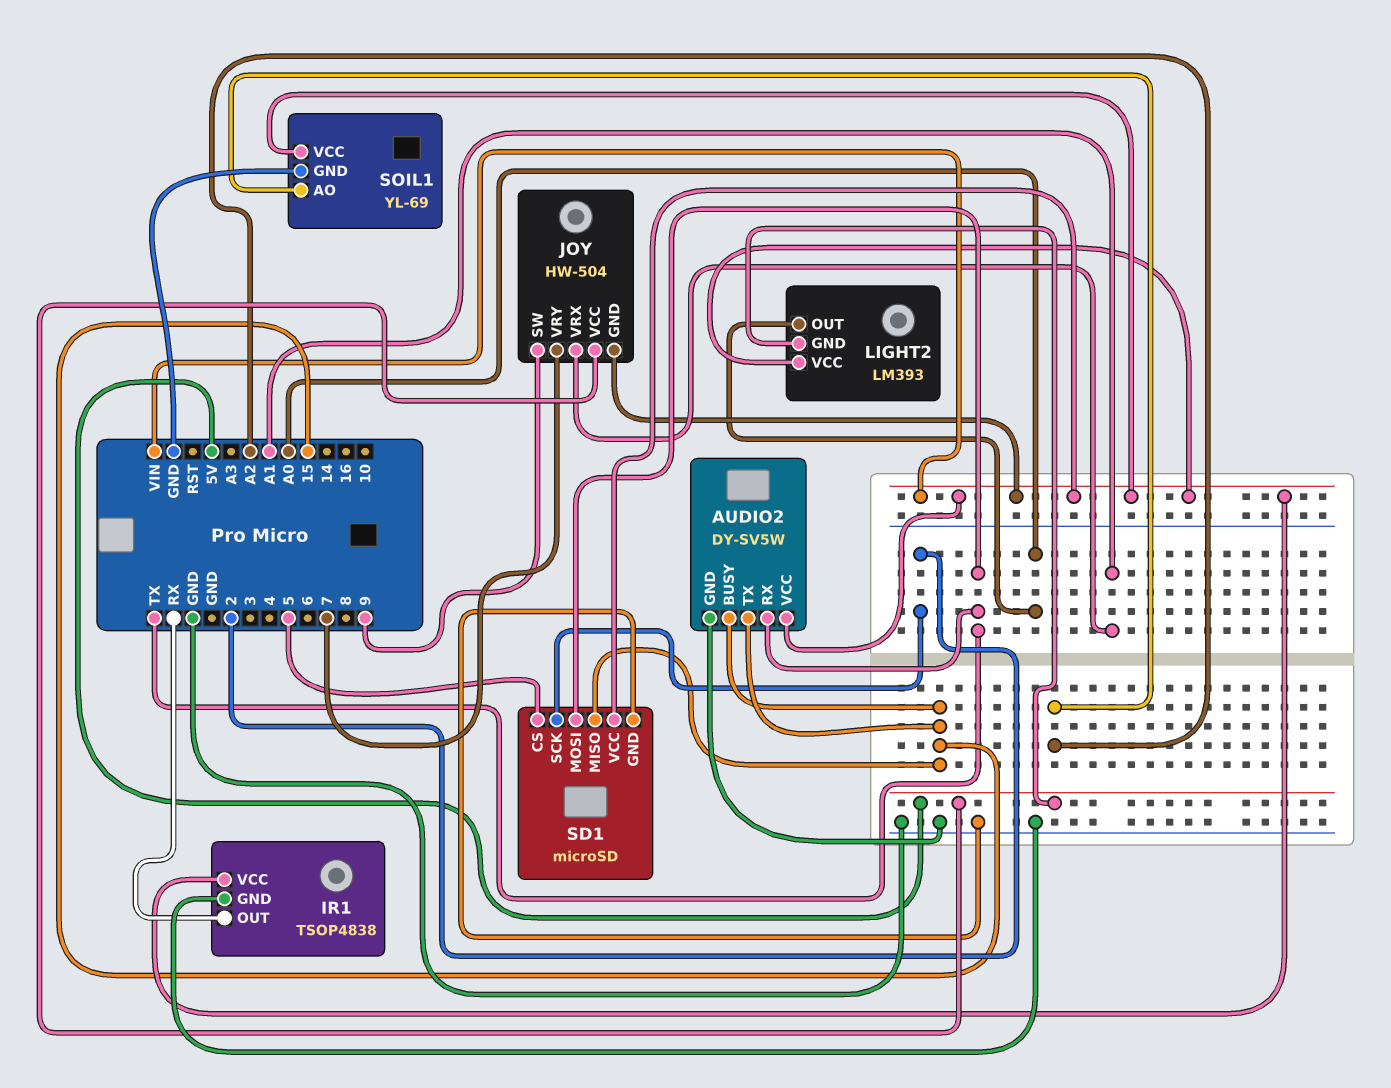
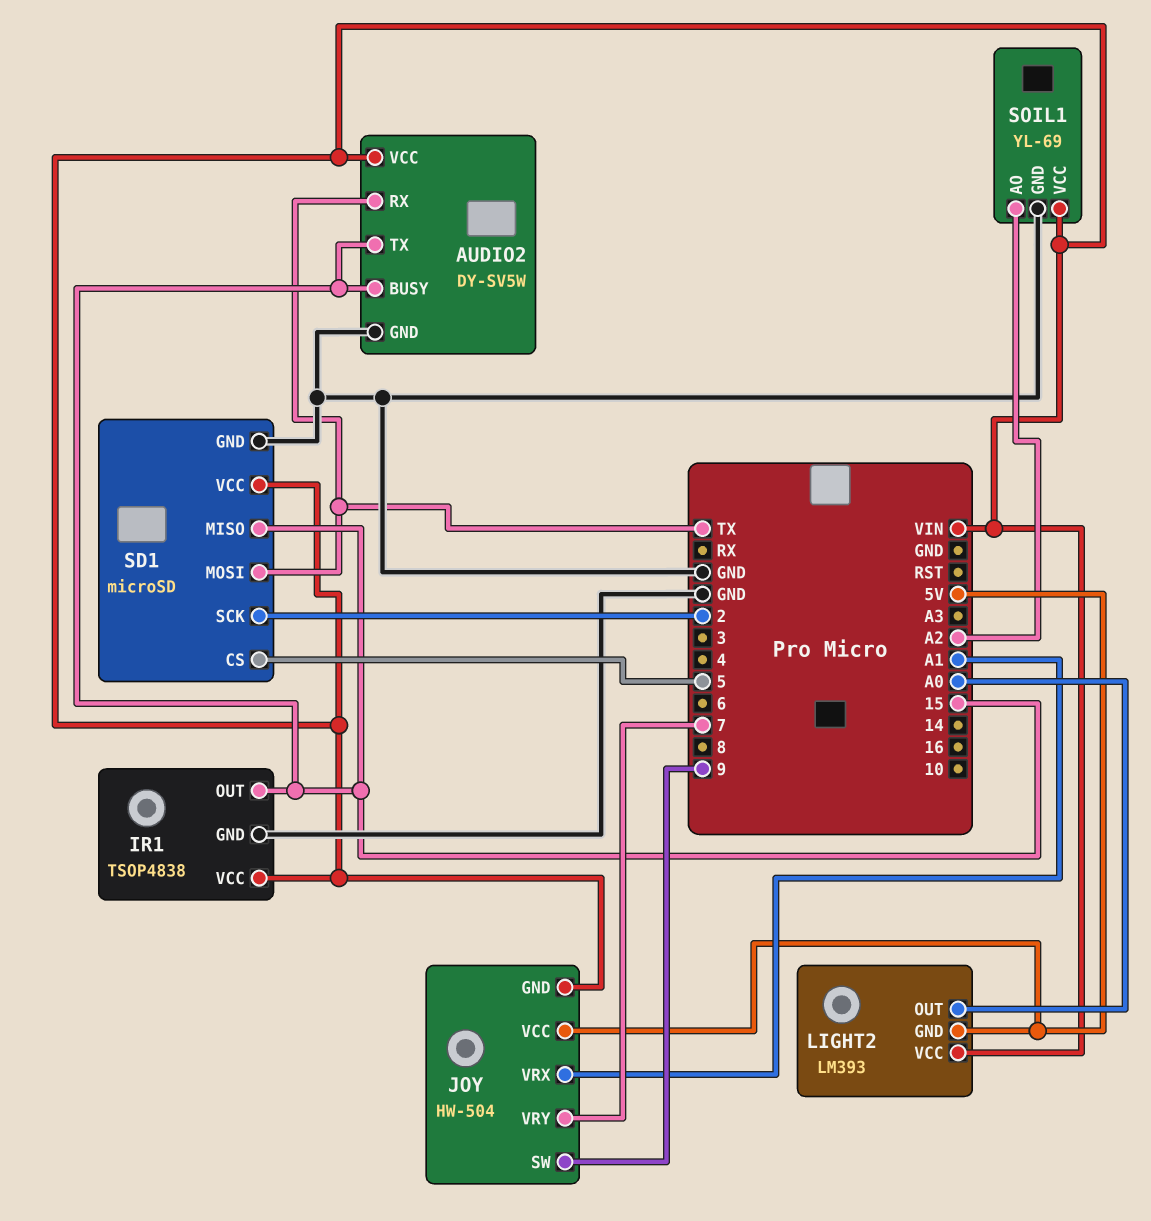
IR1 pin OUT: RX -> 15

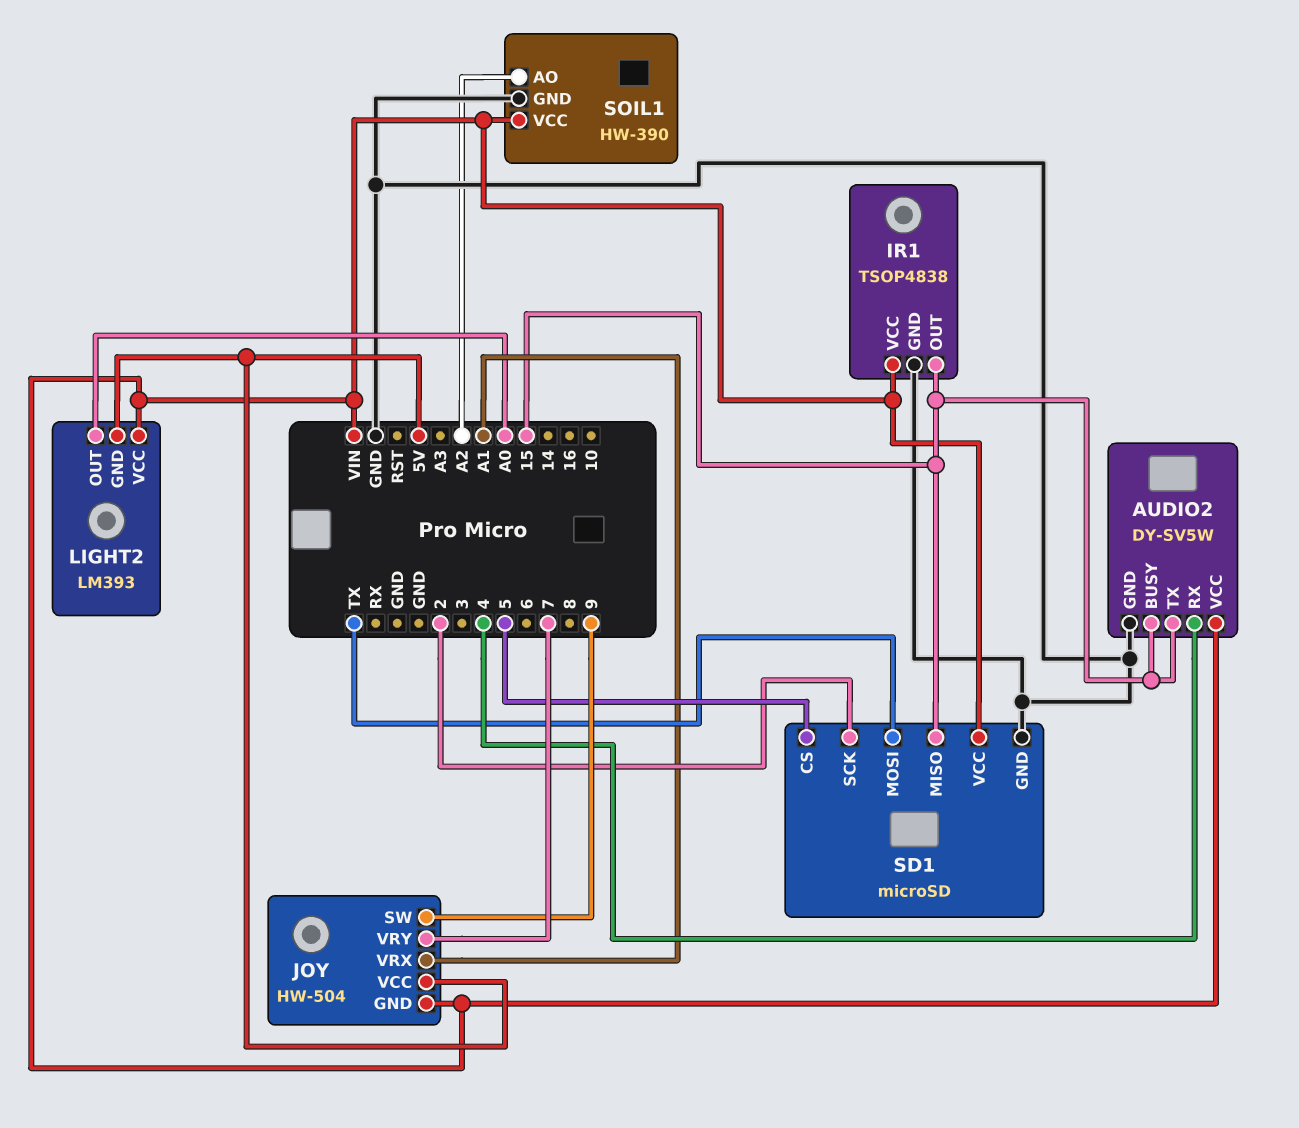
AUDIO2 pin RX: TX -> 4
SOIL1: YL-69 -> HW-390

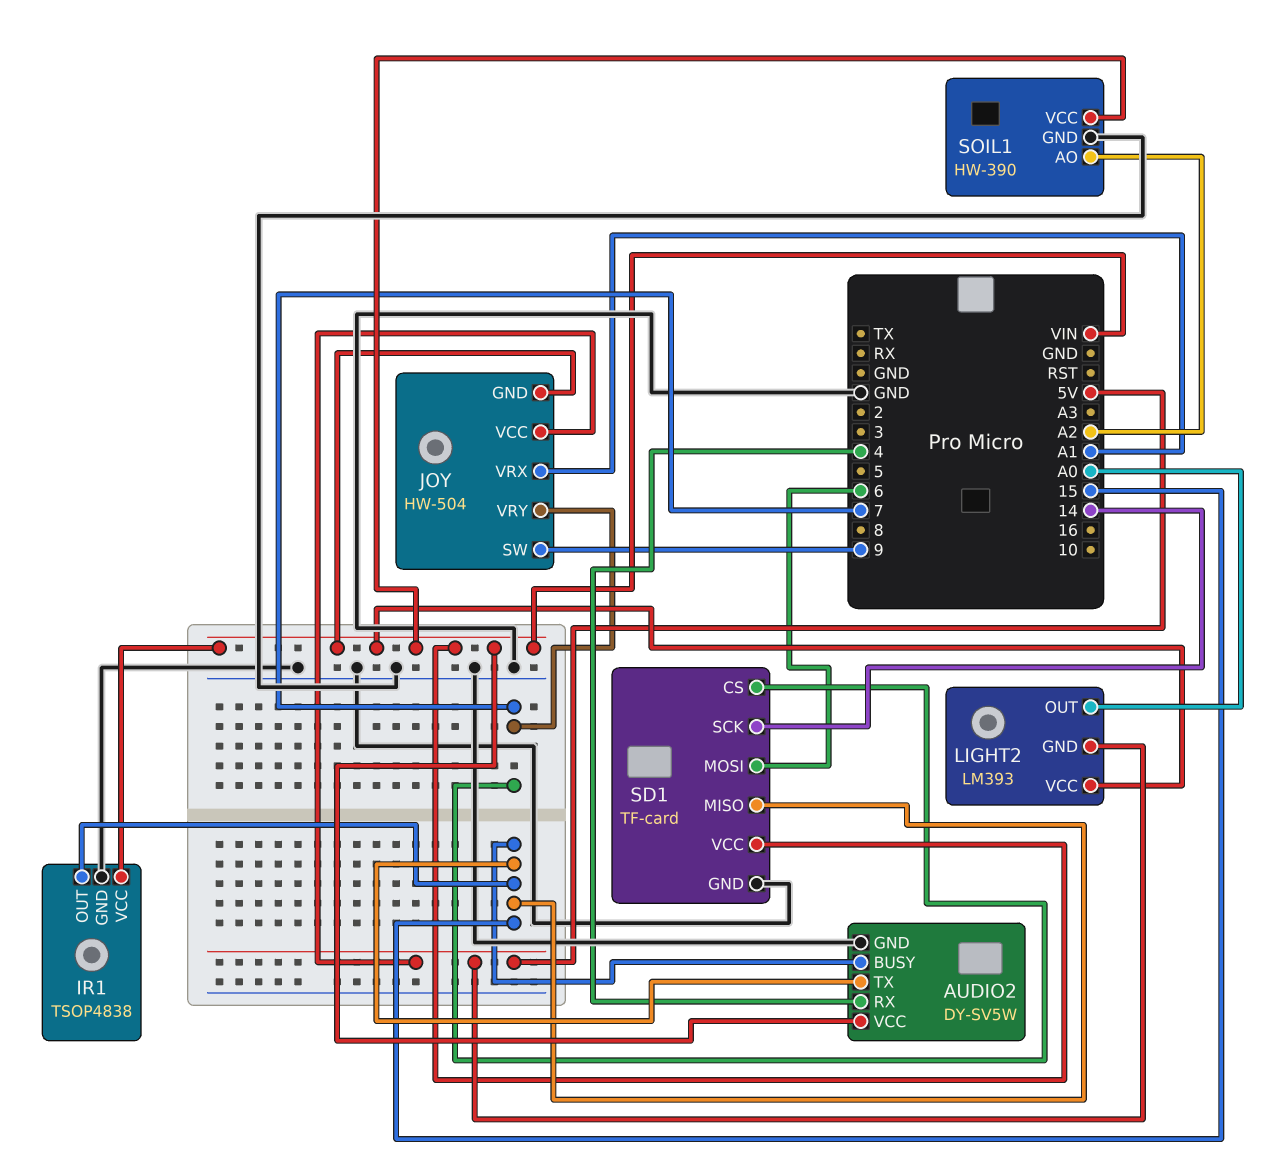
SD1: microSD -> TF-card
SD1 pin CS: 5 -> 7
SD1 pin MOSI: TX -> 6
SD1 pin SCK: 2 -> 14

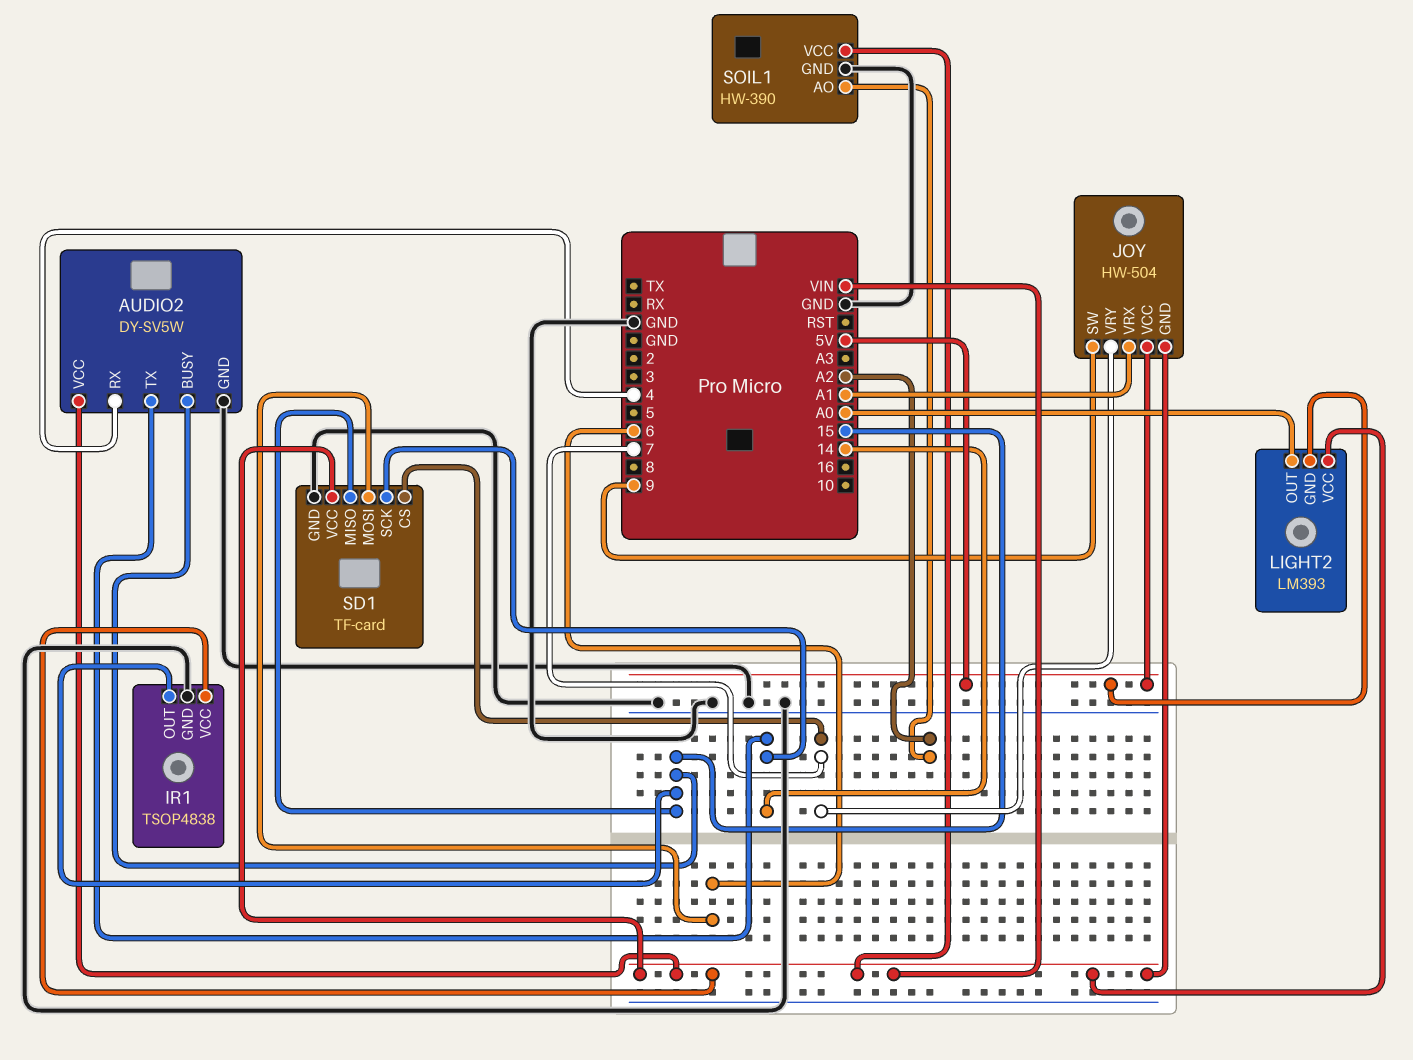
AUDIO2 pin TX: 15 -> 14

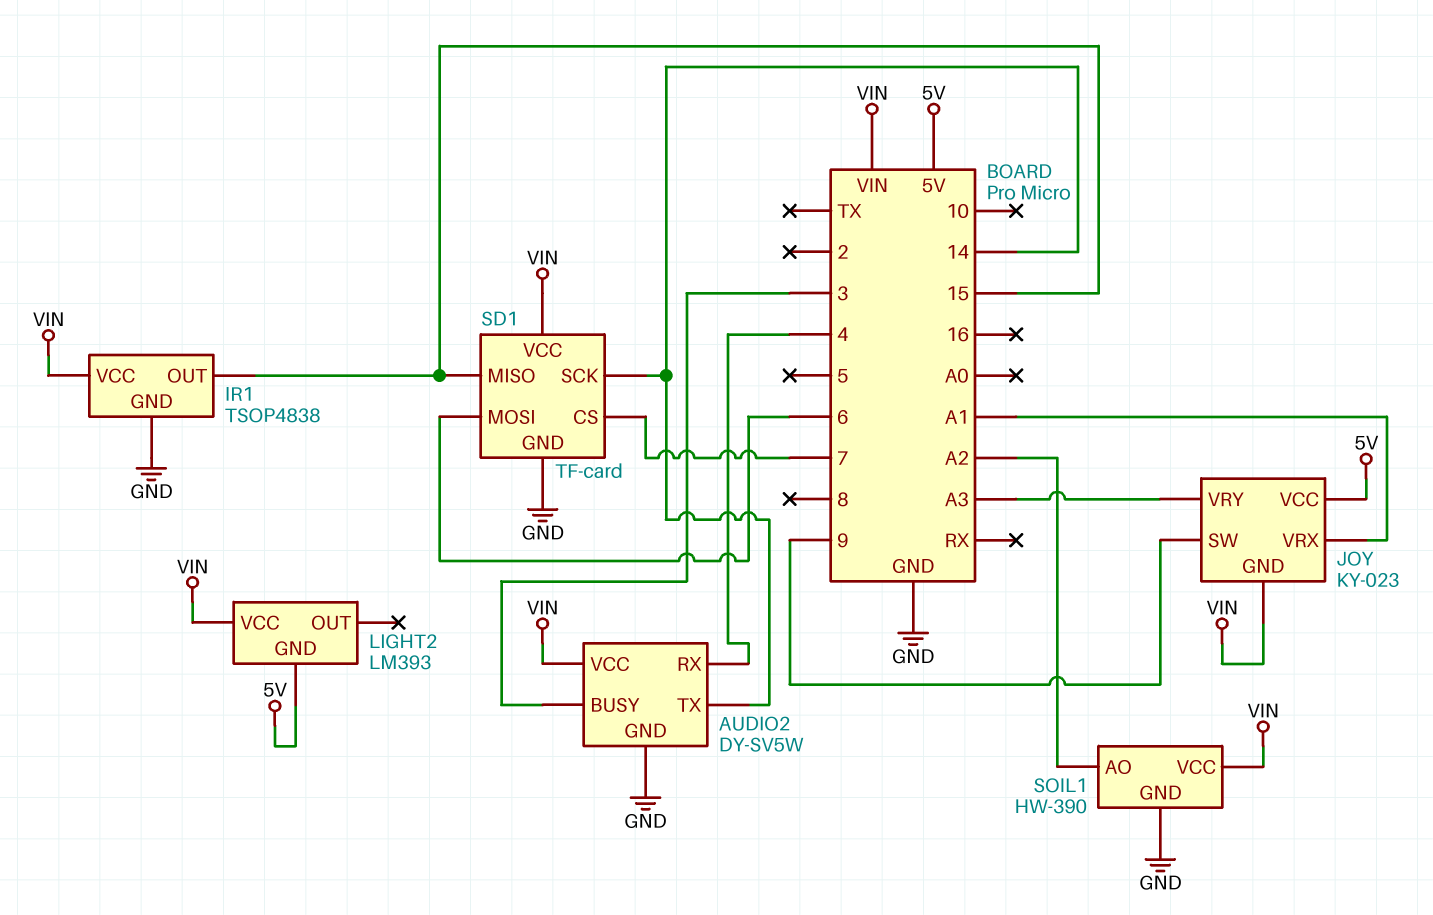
AUDIO2 pin BUSY: 15 -> 3
JOY: HW-504 -> KY-023
JOY pin VRY: 7 -> A3
LIGHT2 pin OUT: A0 -> none

